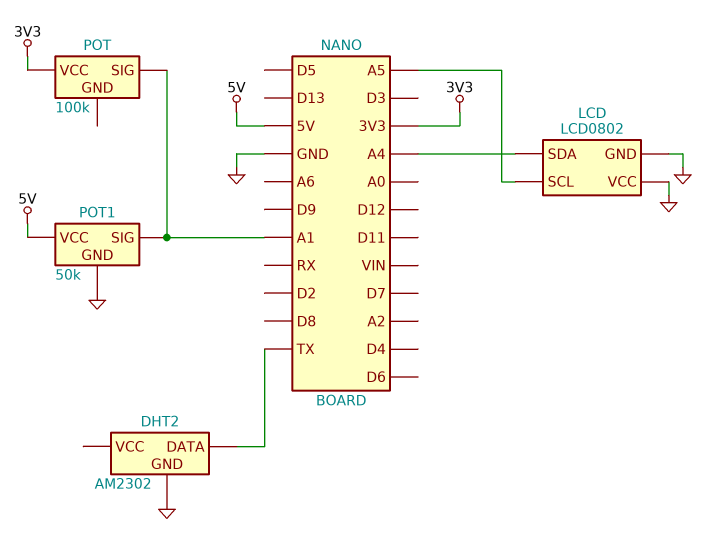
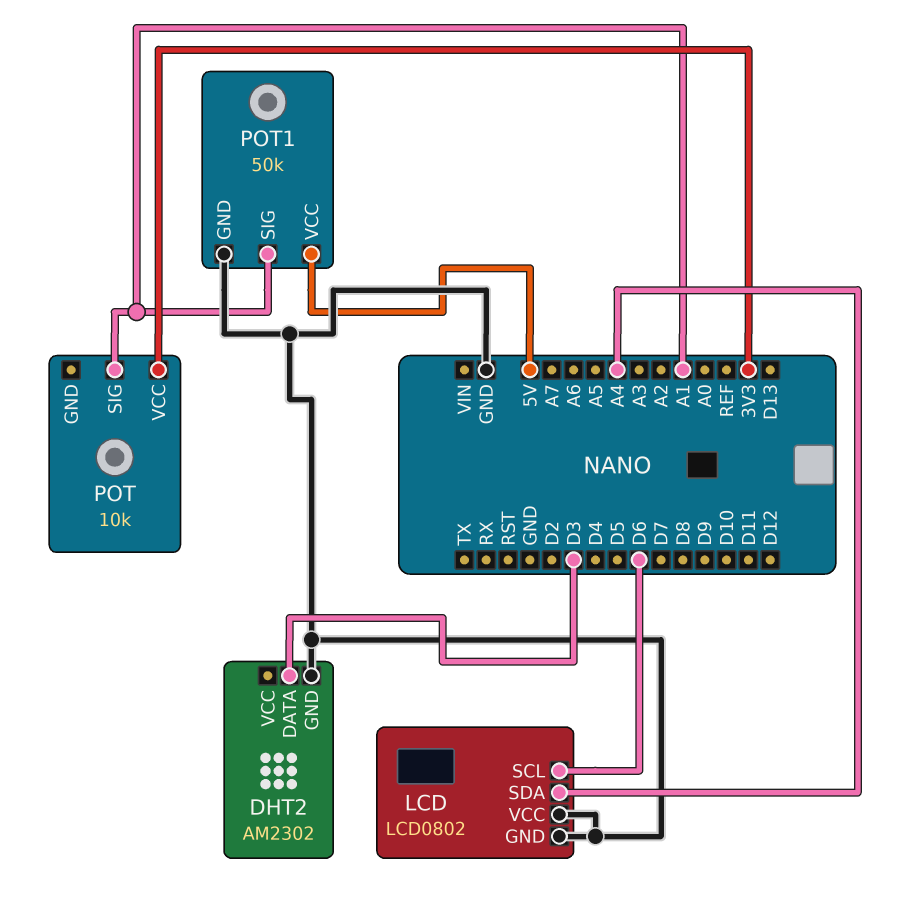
DHT2 pin DATA: TX -> D3
LCD pin SCL: A5 -> D6
POT: 100k -> 10k

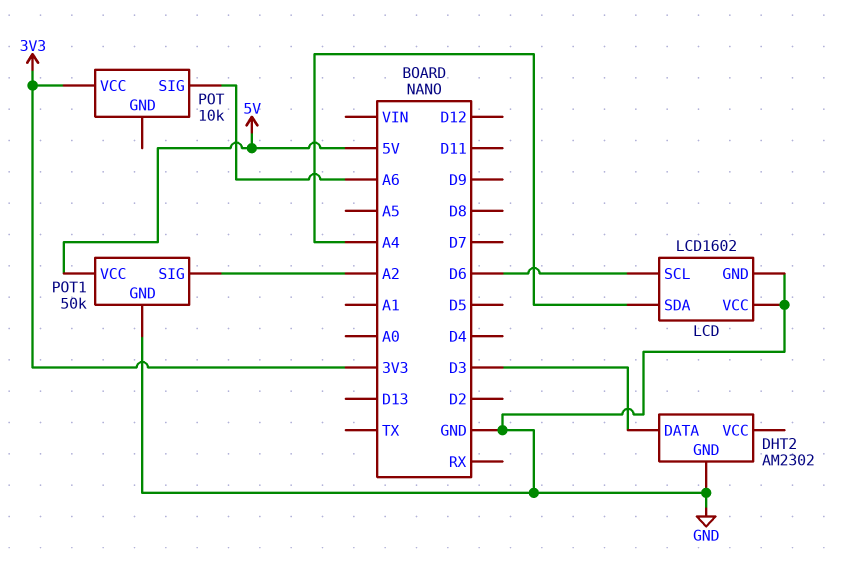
LCD: LCD0802 -> LCD1602
POT pin SIG: A1 -> A6
POT1 pin SIG: A1 -> A2

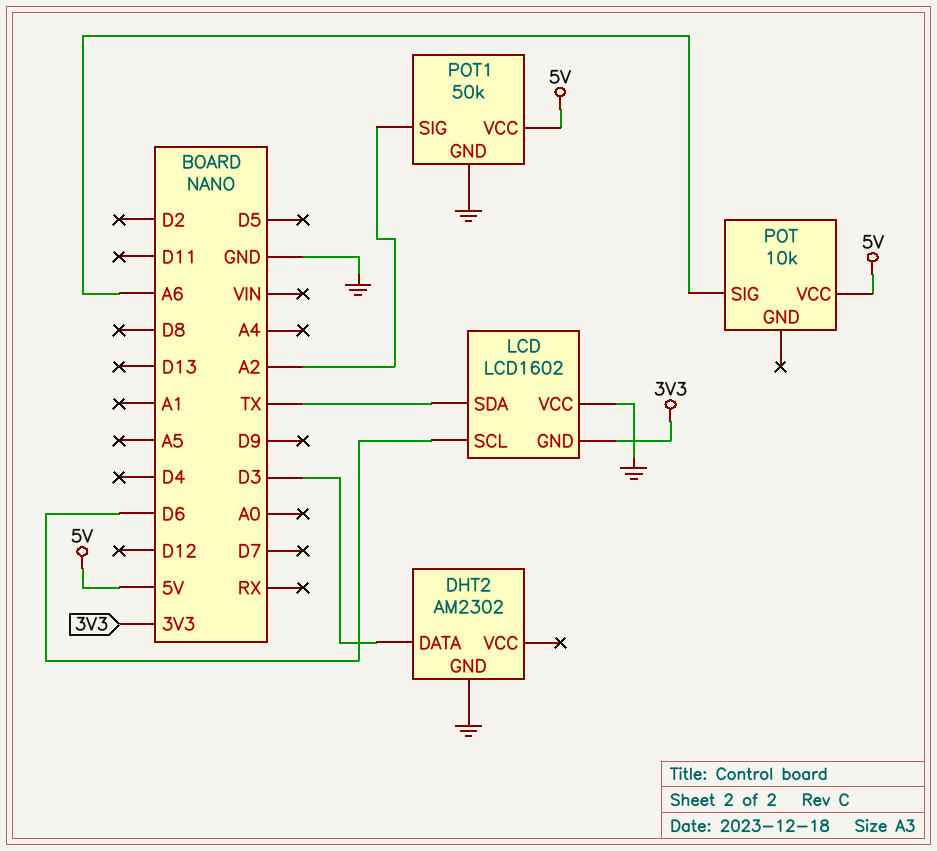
LCD pin GND: GND -> 3V3
LCD pin SDA: A4 -> TX
POT pin VCC: 3V3 -> 5V

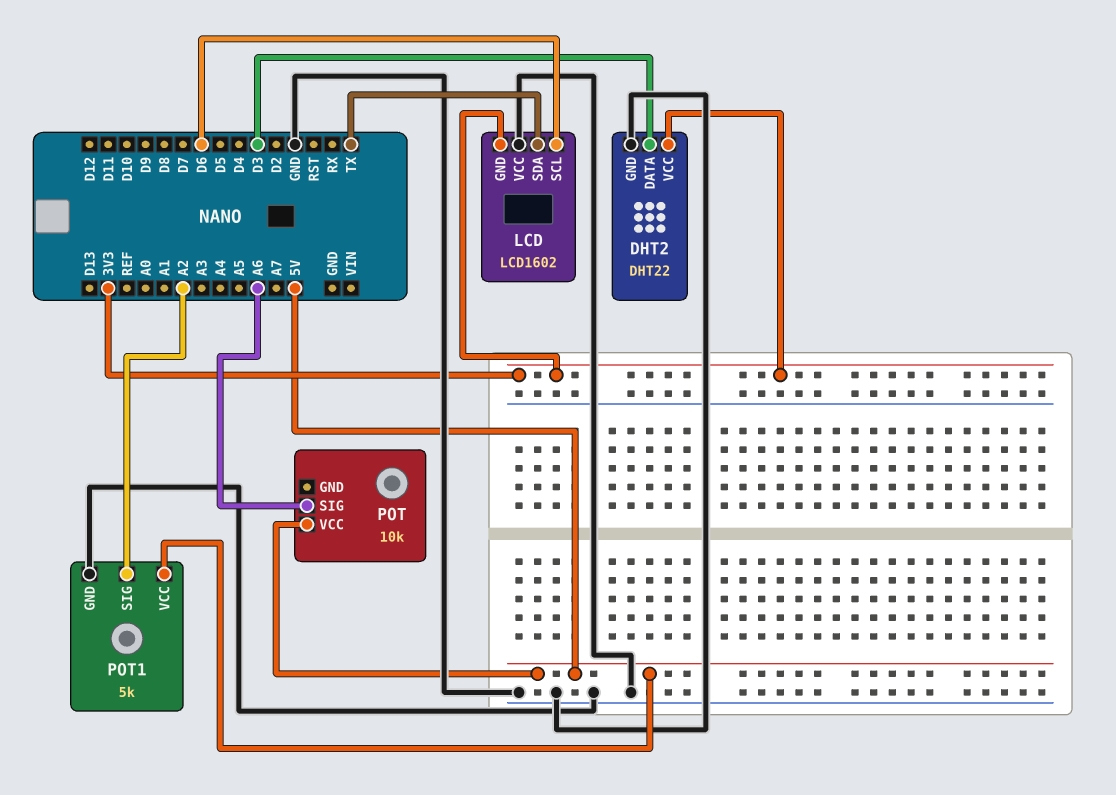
DHT2: AM2302 -> DHT22
DHT2 pin VCC: none -> 3V3
POT1: 50k -> 5k

